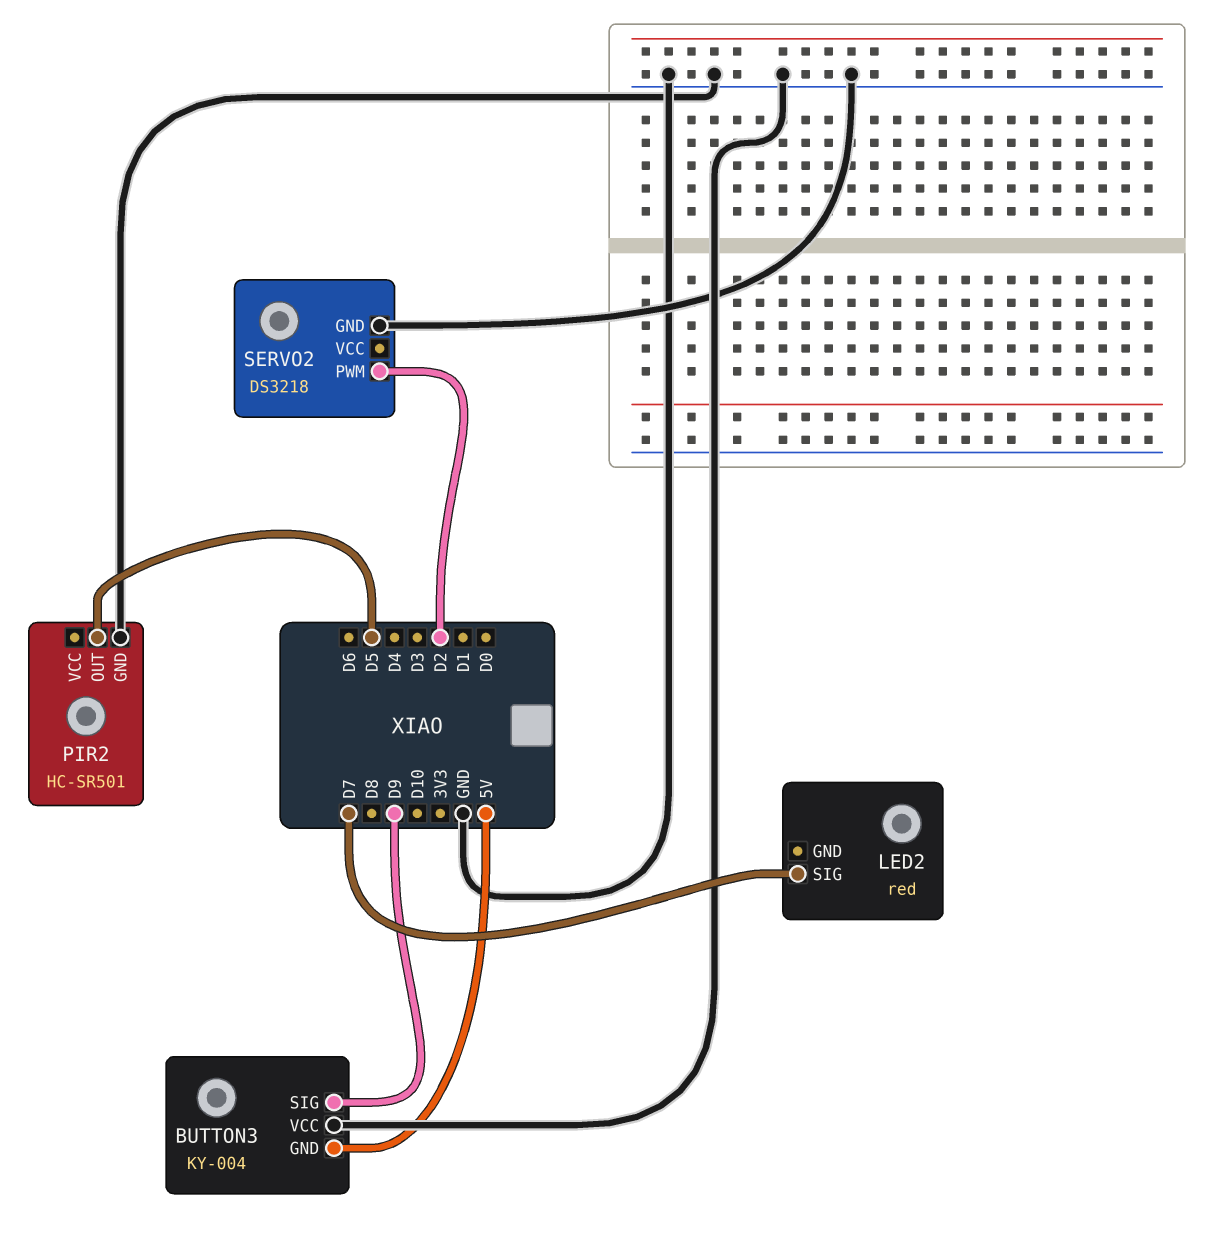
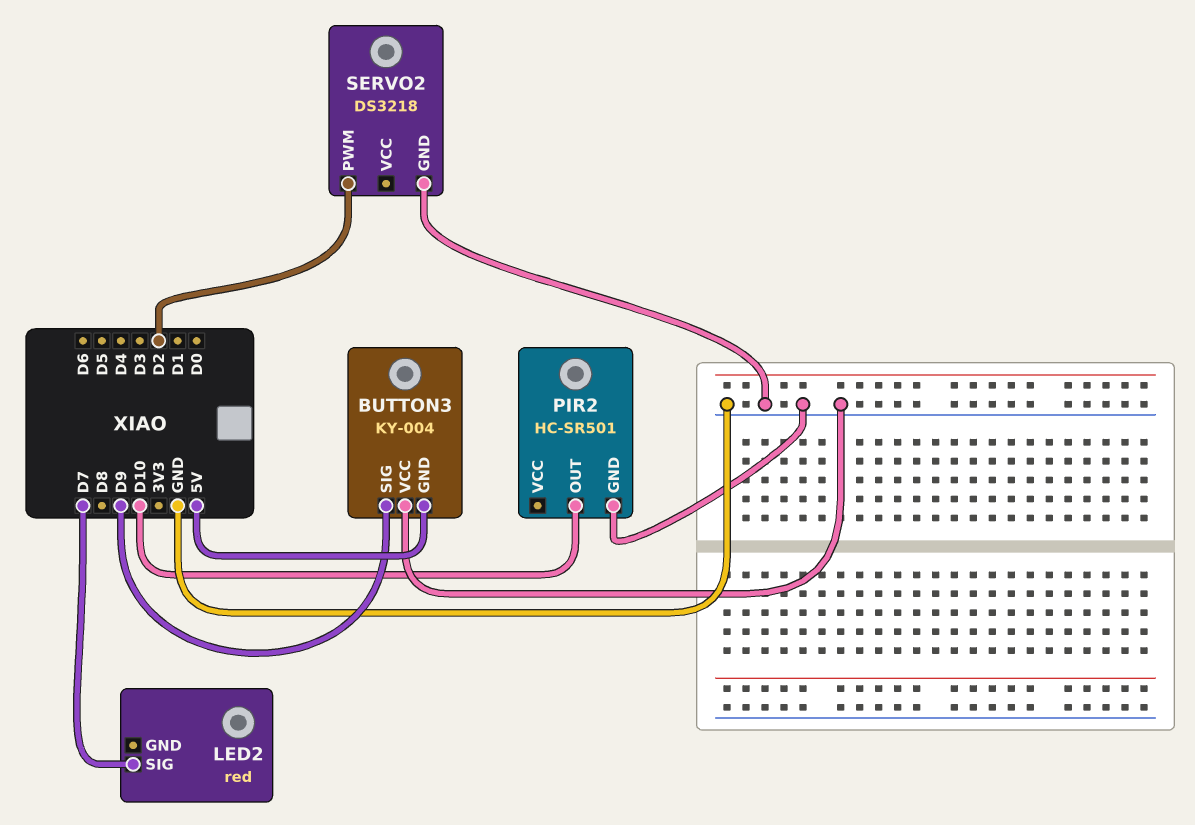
PIR2 pin OUT: D5 -> D10

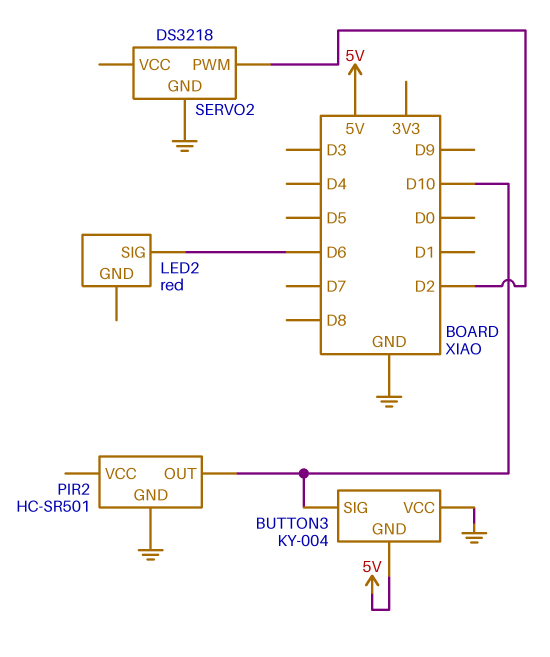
BUTTON3 pin SIG: D9 -> D10
LED2 pin SIG: D7 -> D6

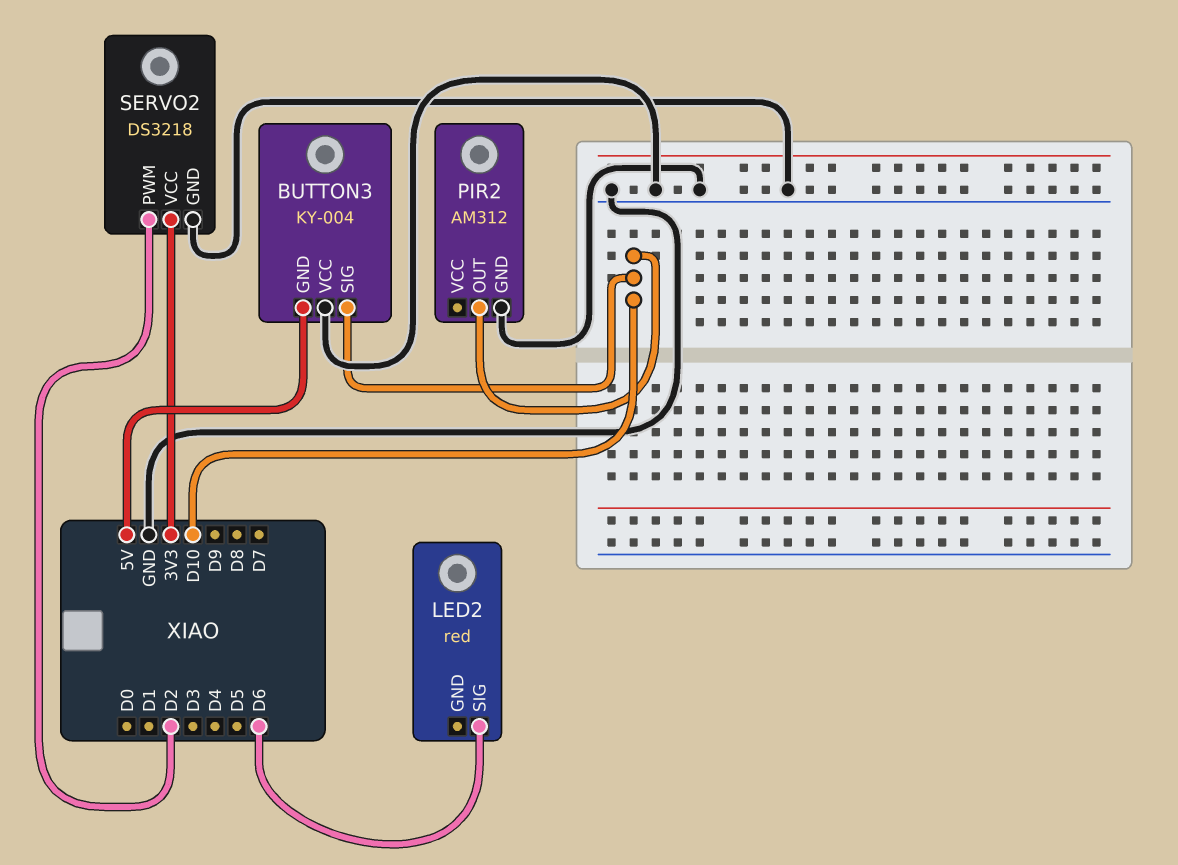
PIR2: HC-SR501 -> AM312
SERVO2 pin VCC: none -> 3V3

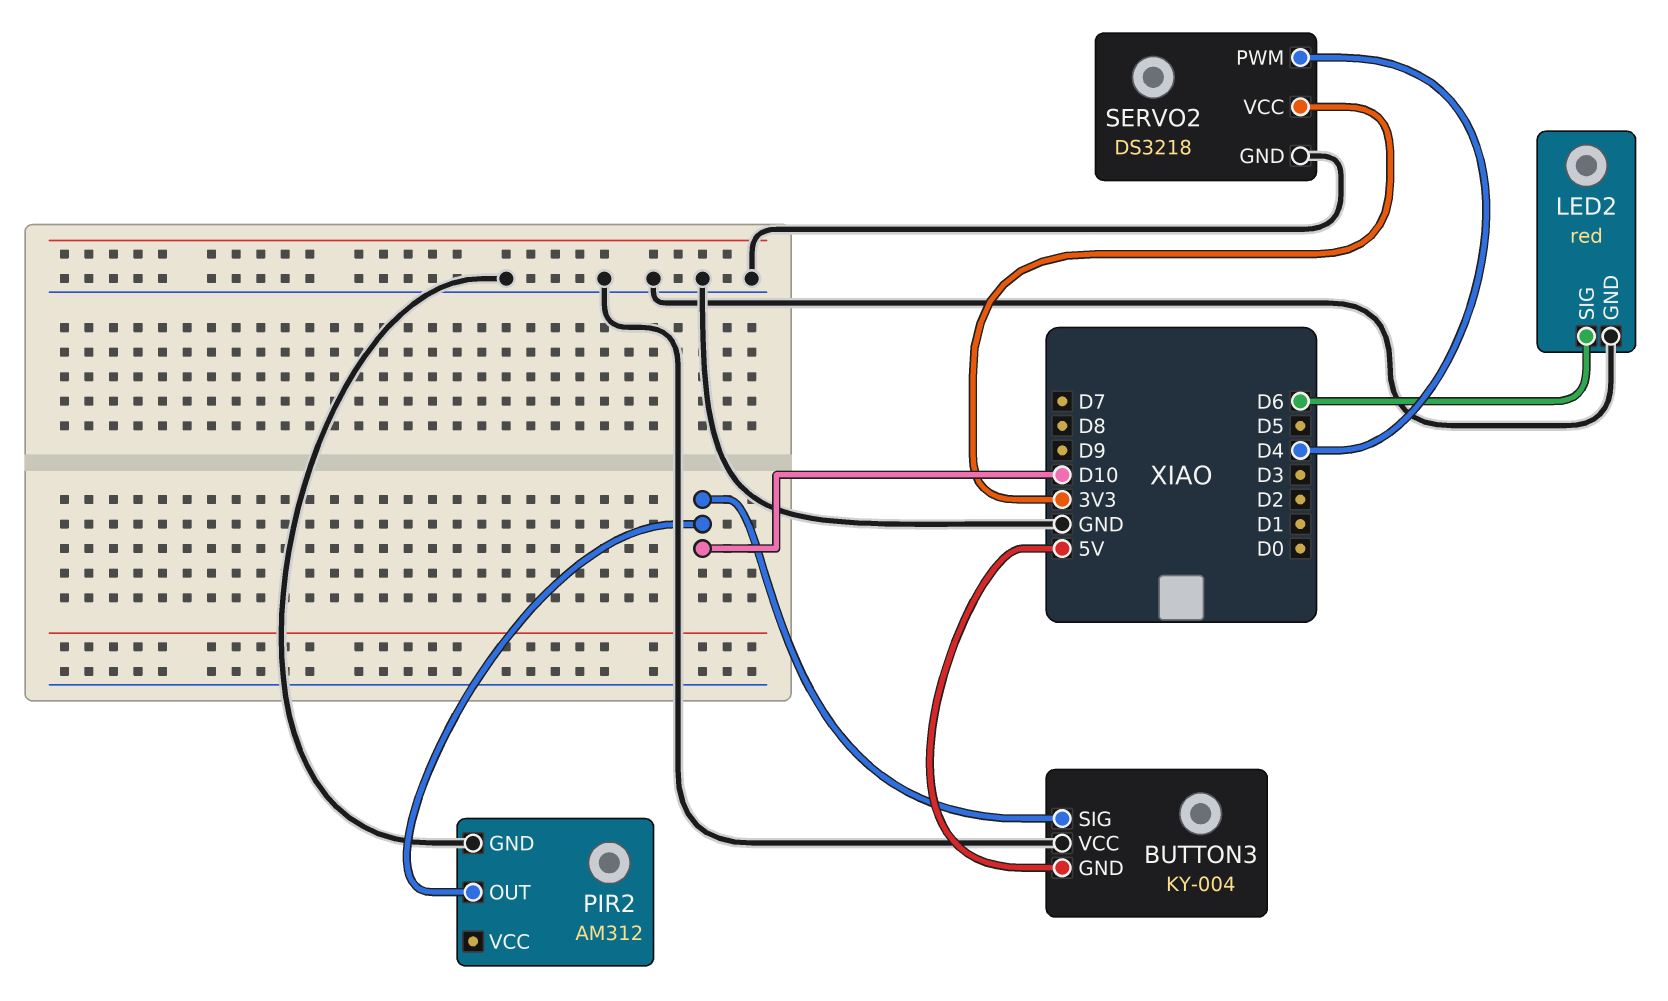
LED2 pin GND: none -> GND
SERVO2 pin PWM: D2 -> D4

